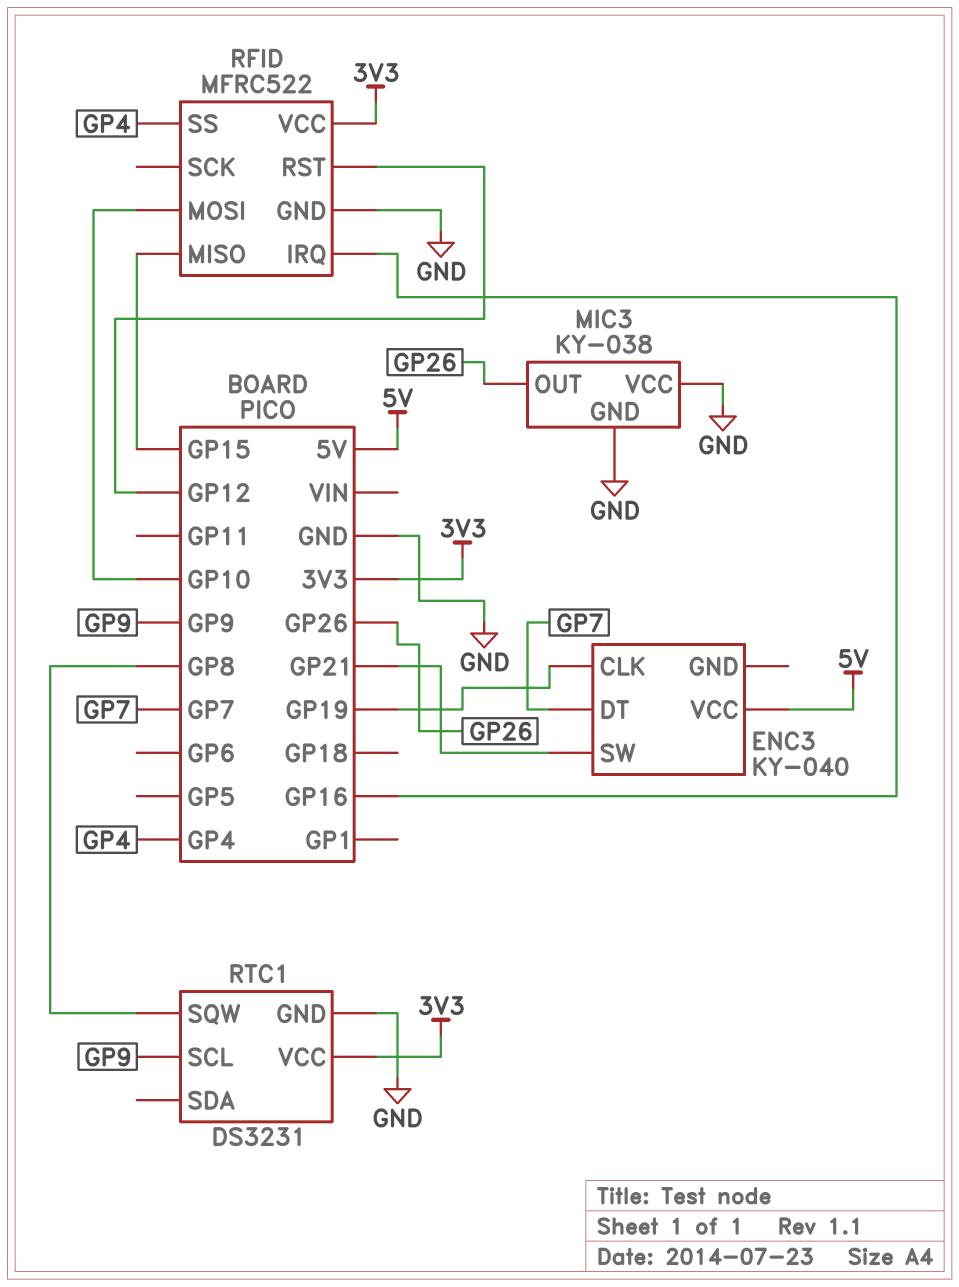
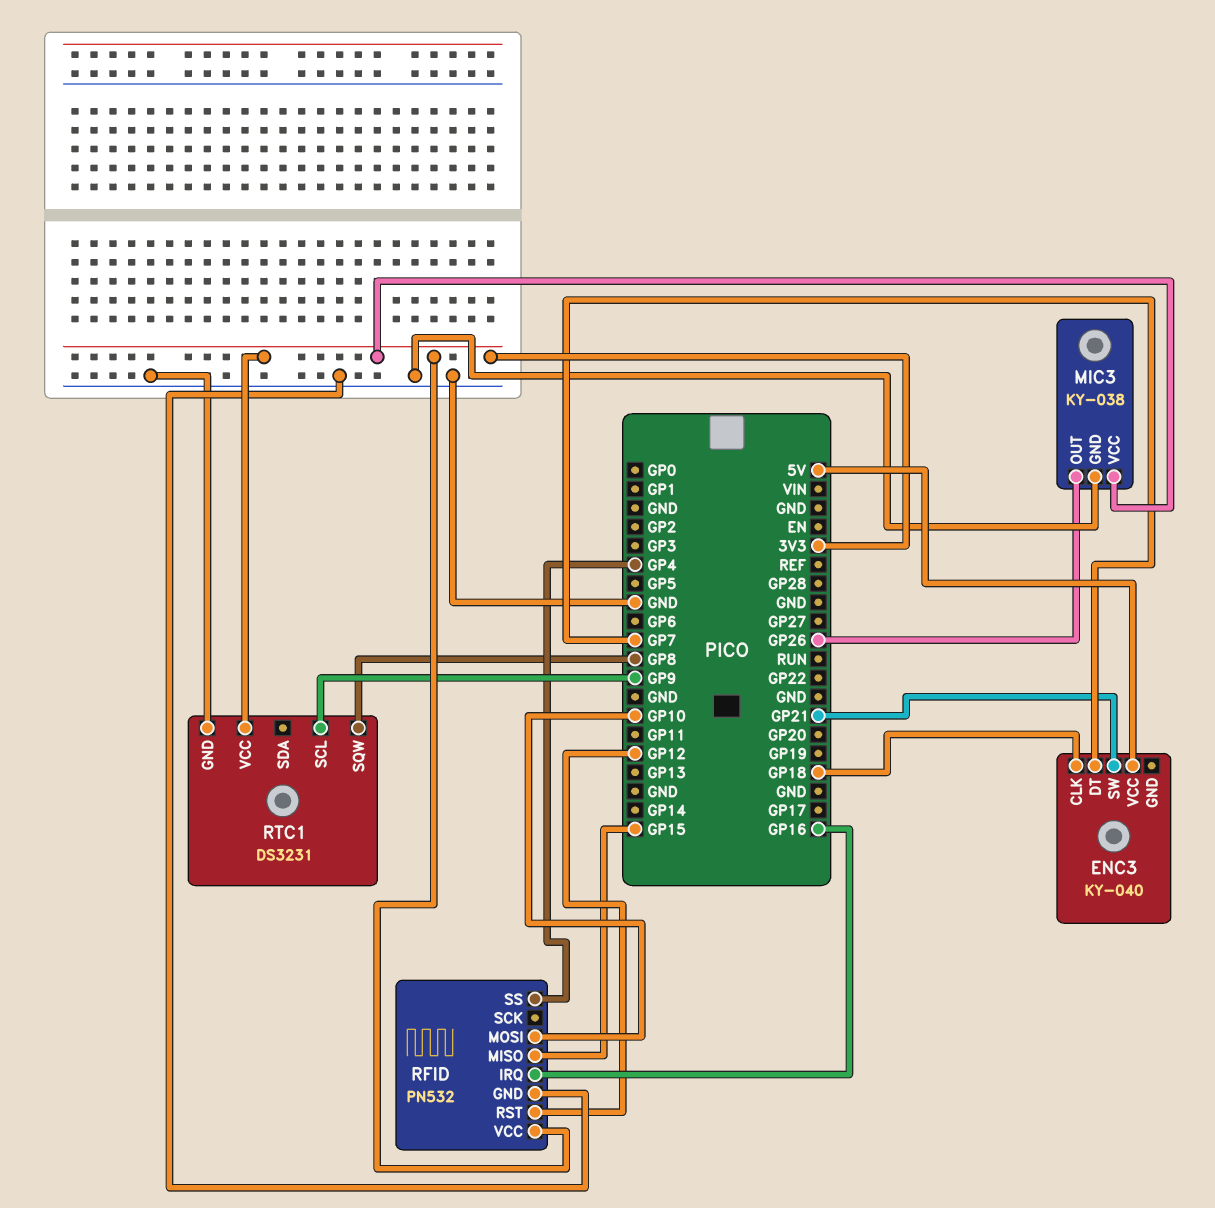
ENC3 pin CLK: GP19 -> GP18
MIC3 pin VCC: GND -> 3V3
RFID: MFRC522 -> PN532

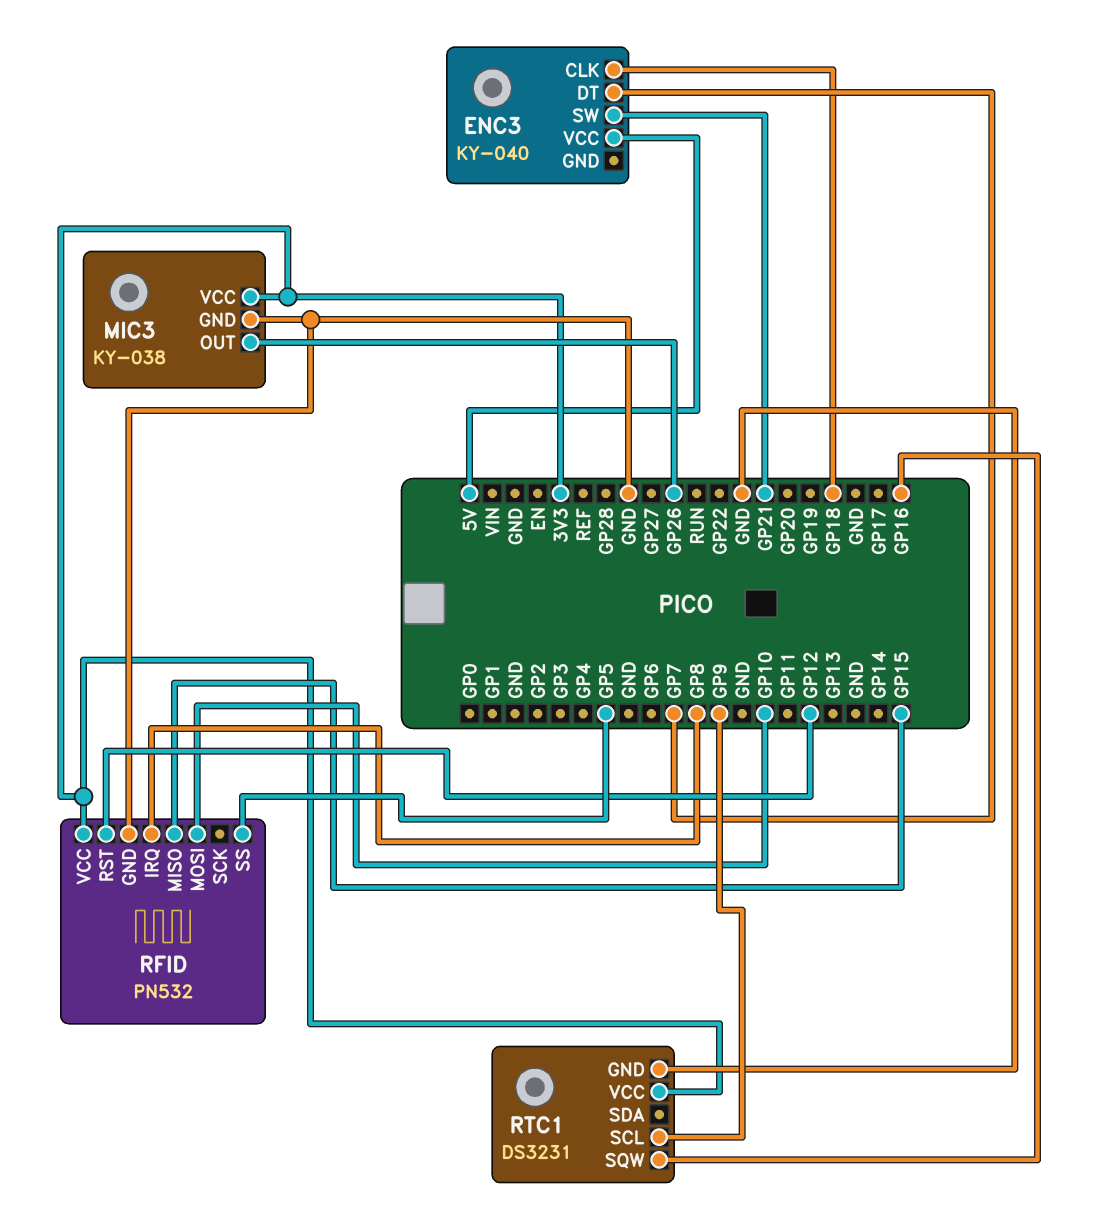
RFID pin IRQ: GP16 -> GP8
RFID pin SS: GP4 -> GP5
RTC1 pin SQW: GP8 -> GP16

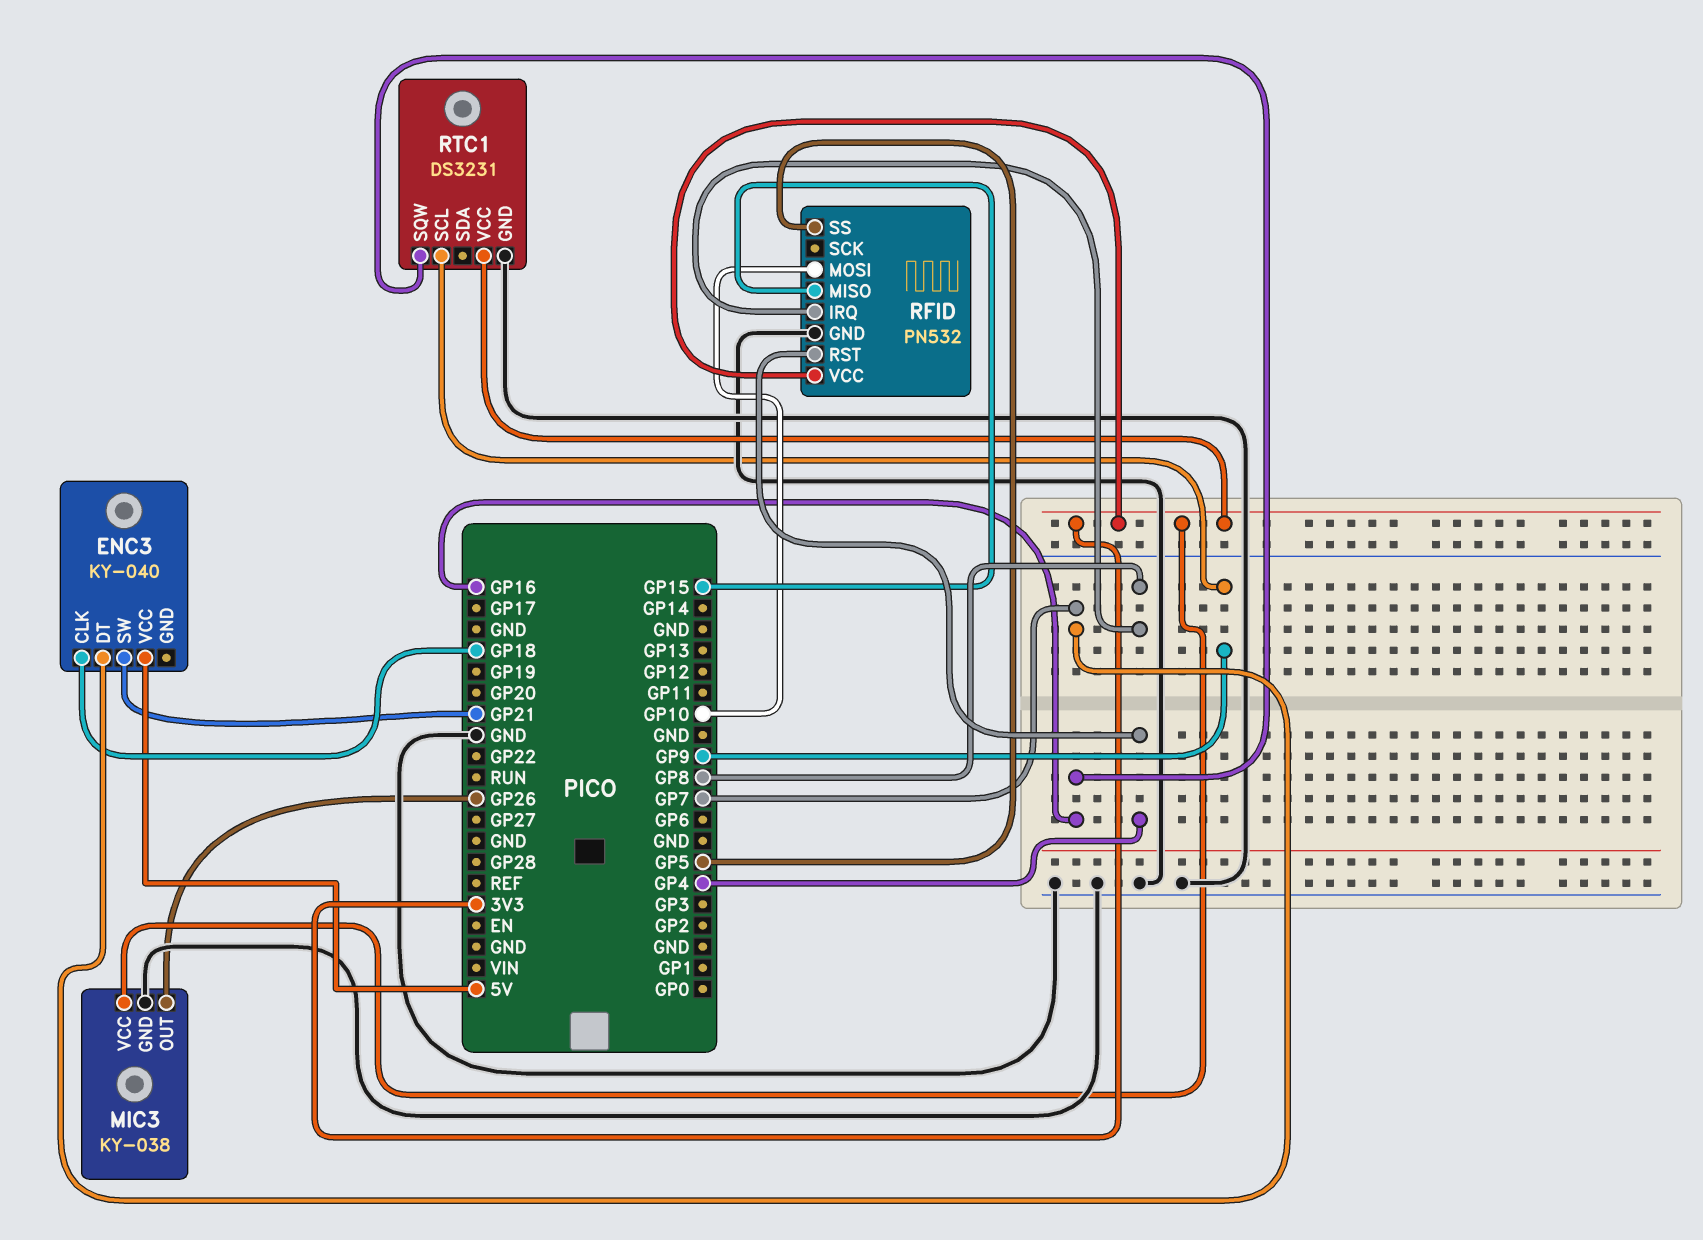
RFID pin RST: GP12 -> GP4

